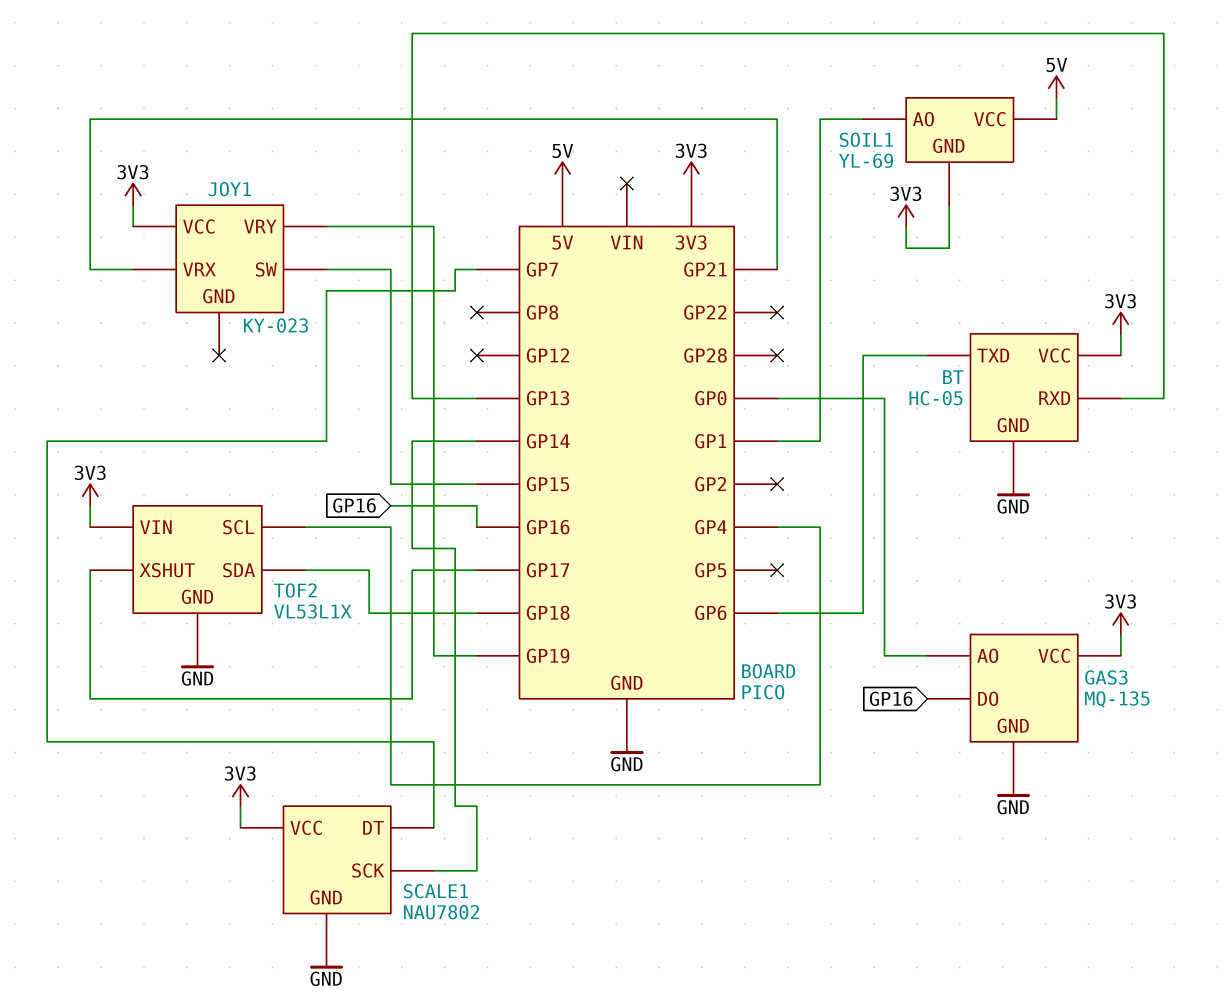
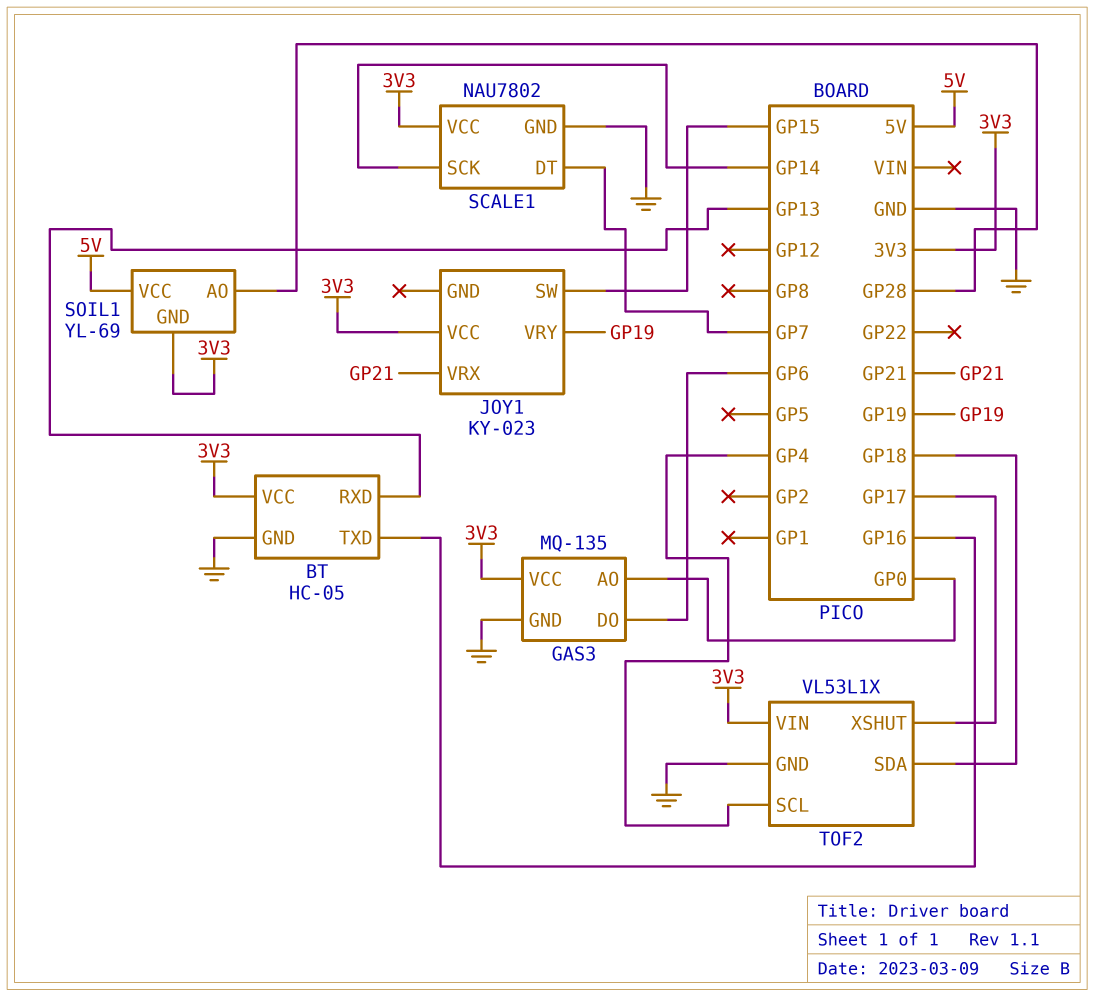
BT pin TXD: GP6 -> GP16
GAS3 pin DO: GP16 -> GP6
SOIL1 pin AO: GP1 -> GP28

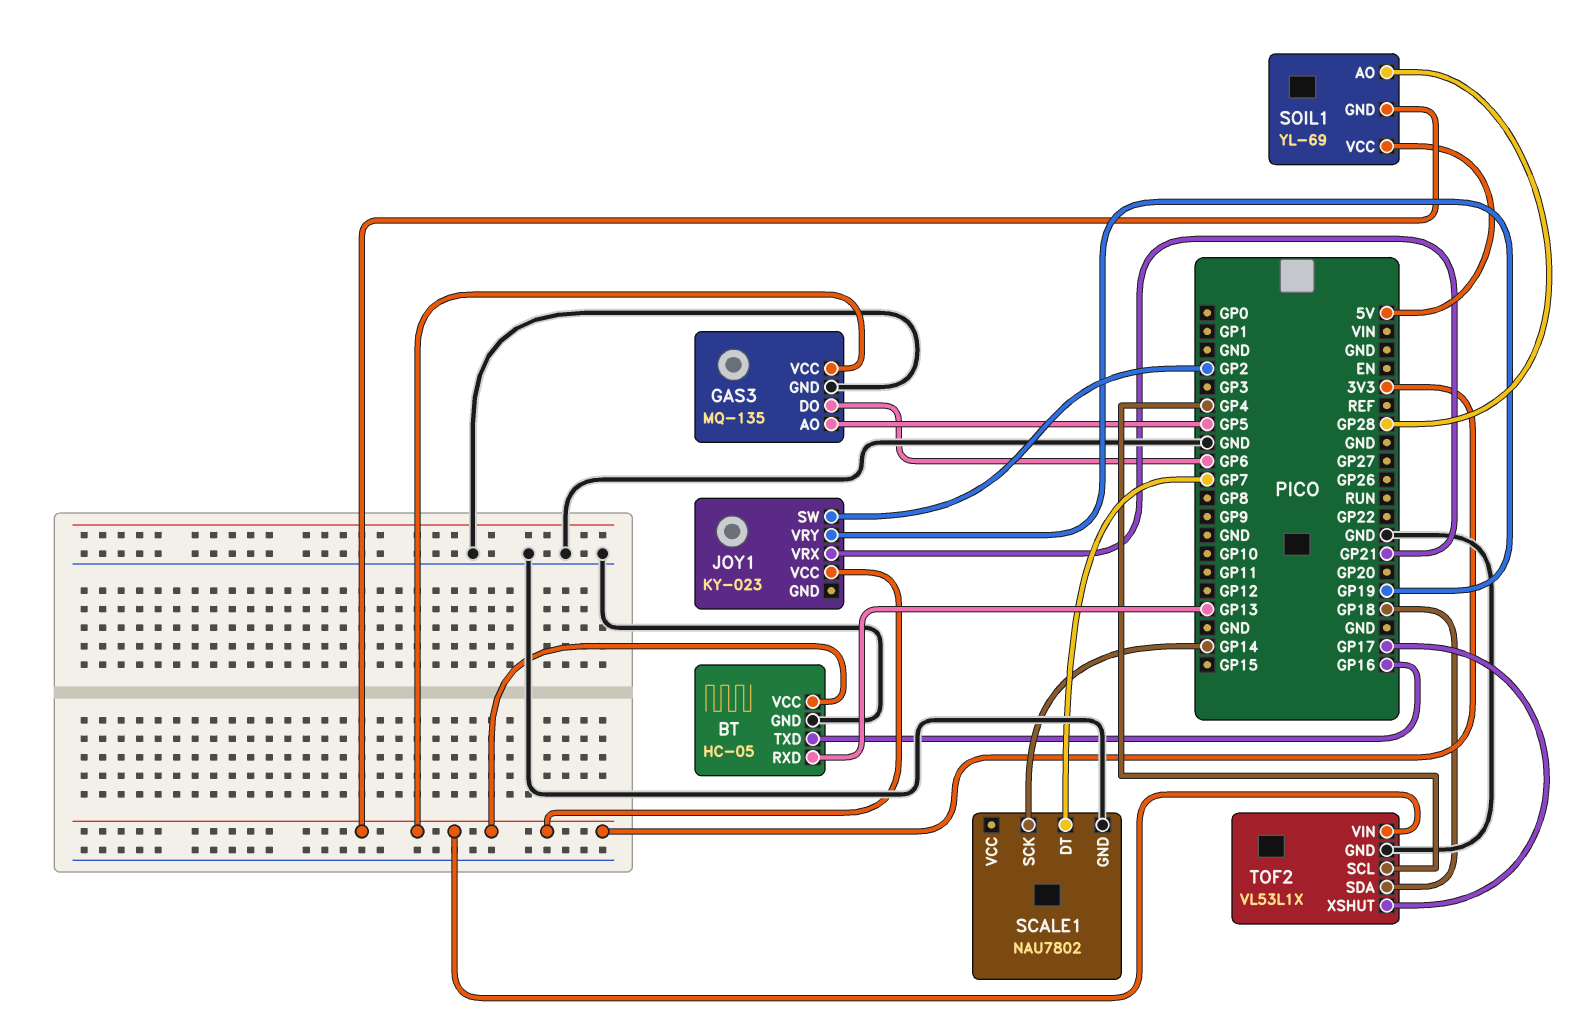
GAS3 pin AO: GP0 -> GP5
JOY1 pin SW: GP15 -> GP2
SCALE1 pin VCC: 3V3 -> none

